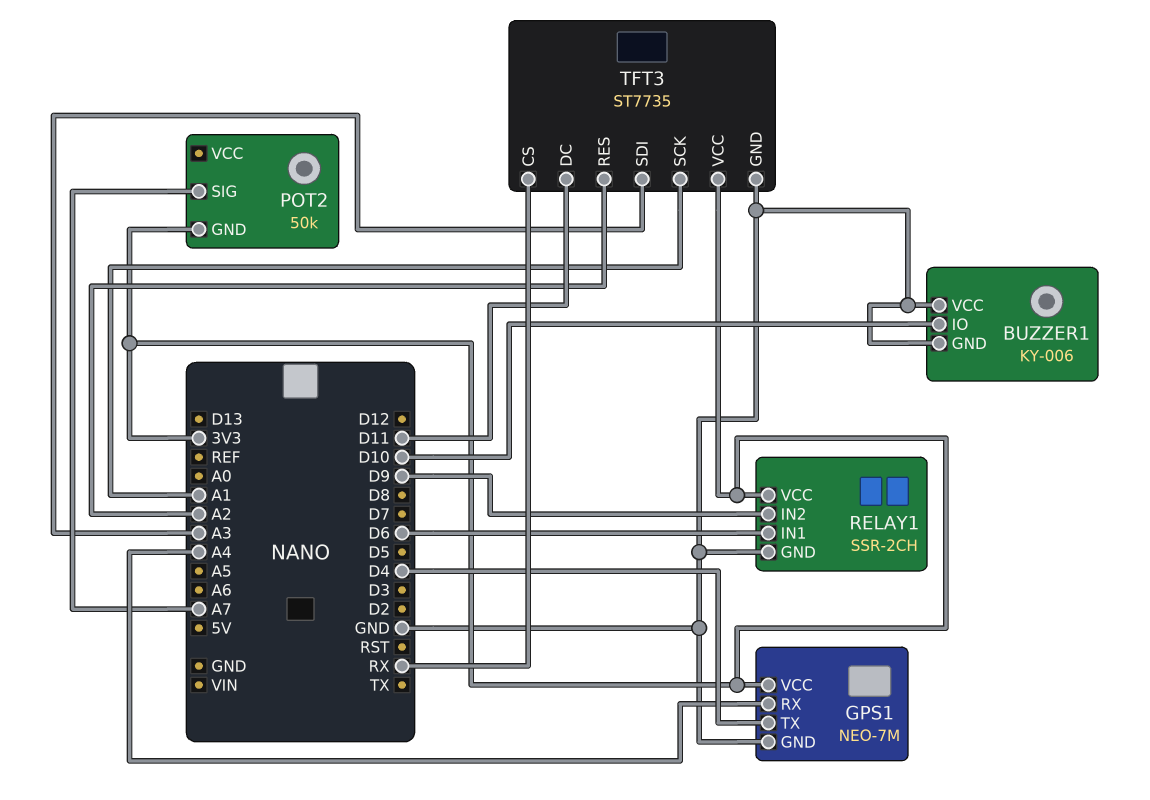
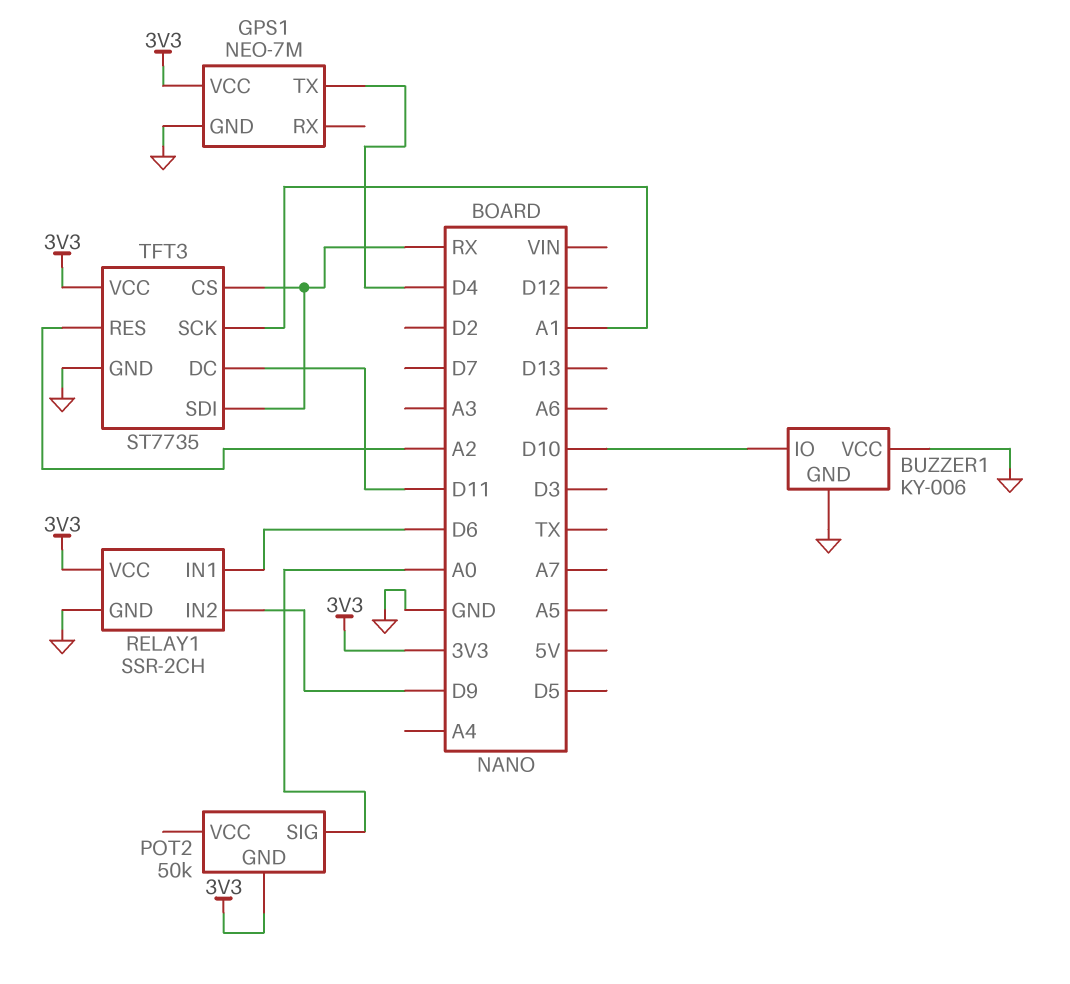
GPS1 pin RX: A4 -> none
POT2 pin SIG: A7 -> A0
TFT3 pin SDI: A3 -> RX

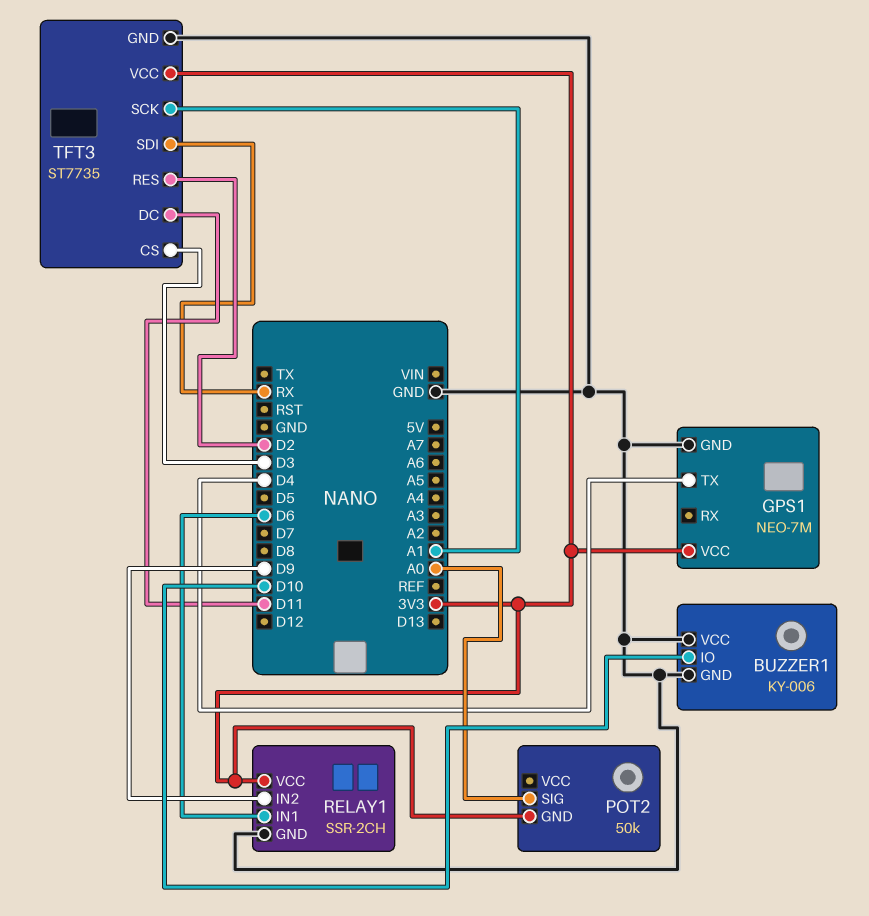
TFT3 pin CS: RX -> D3
TFT3 pin RES: A2 -> D2

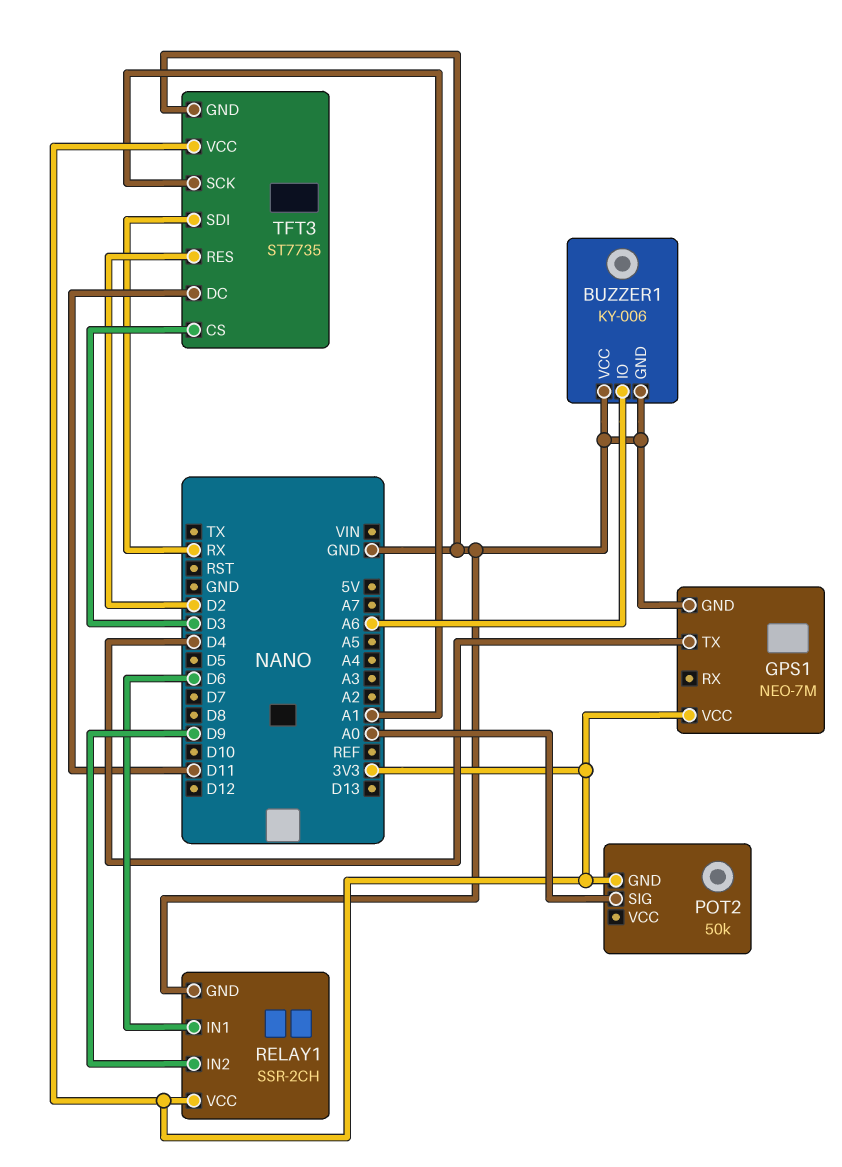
BUZZER1 pin IO: D10 -> A6

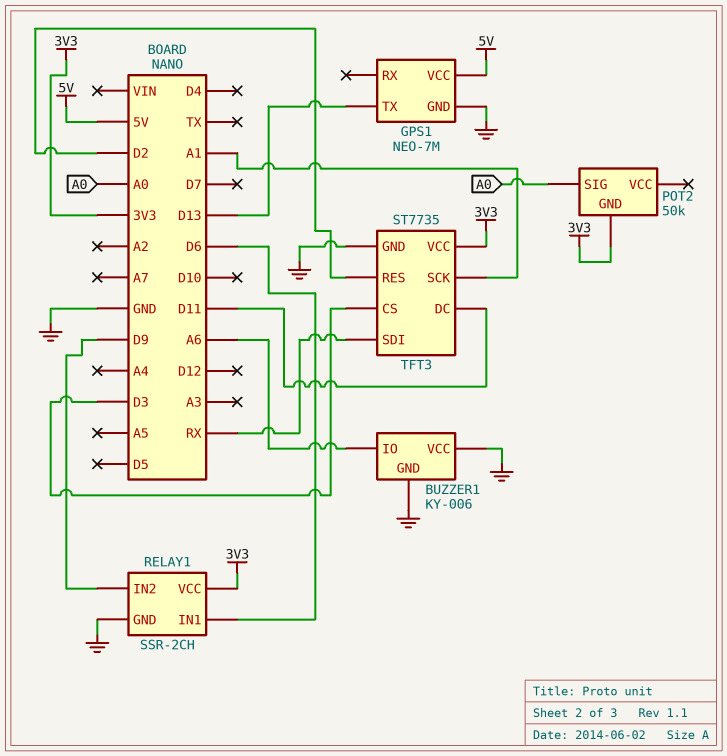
GPS1 pin TX: D4 -> D13
GPS1 pin VCC: 3V3 -> 5V

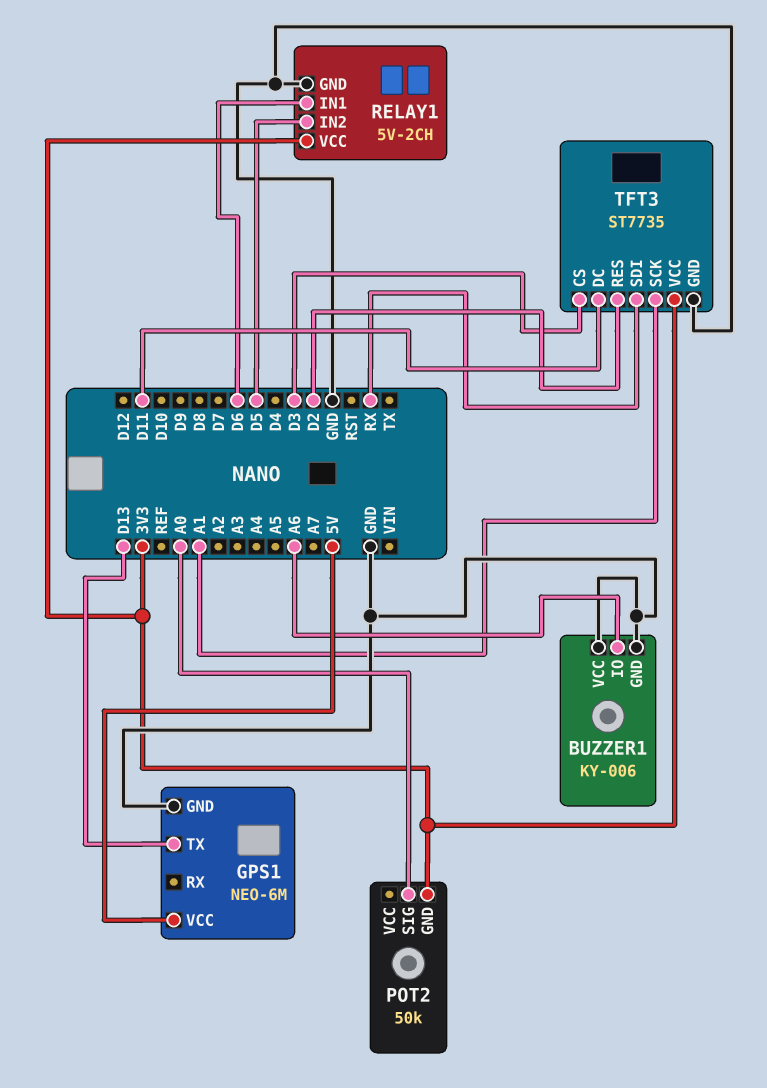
GPS1: NEO-7M -> NEO-6M
RELAY1: SSR-2CH -> 5V-2CH
RELAY1 pin IN2: D9 -> D5

